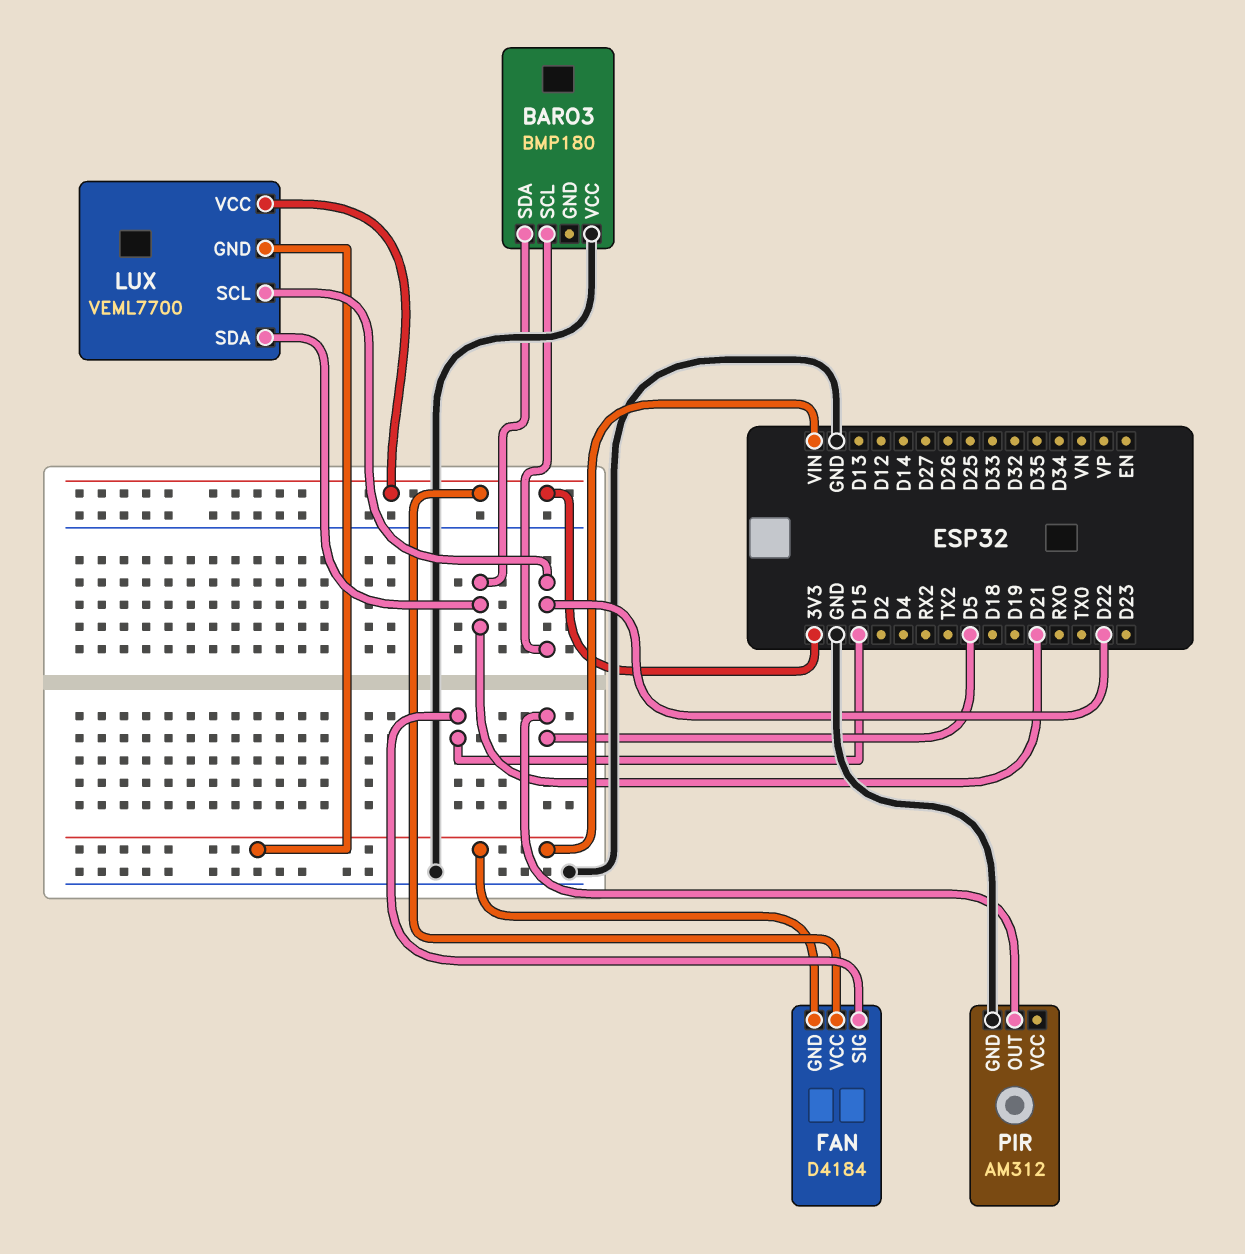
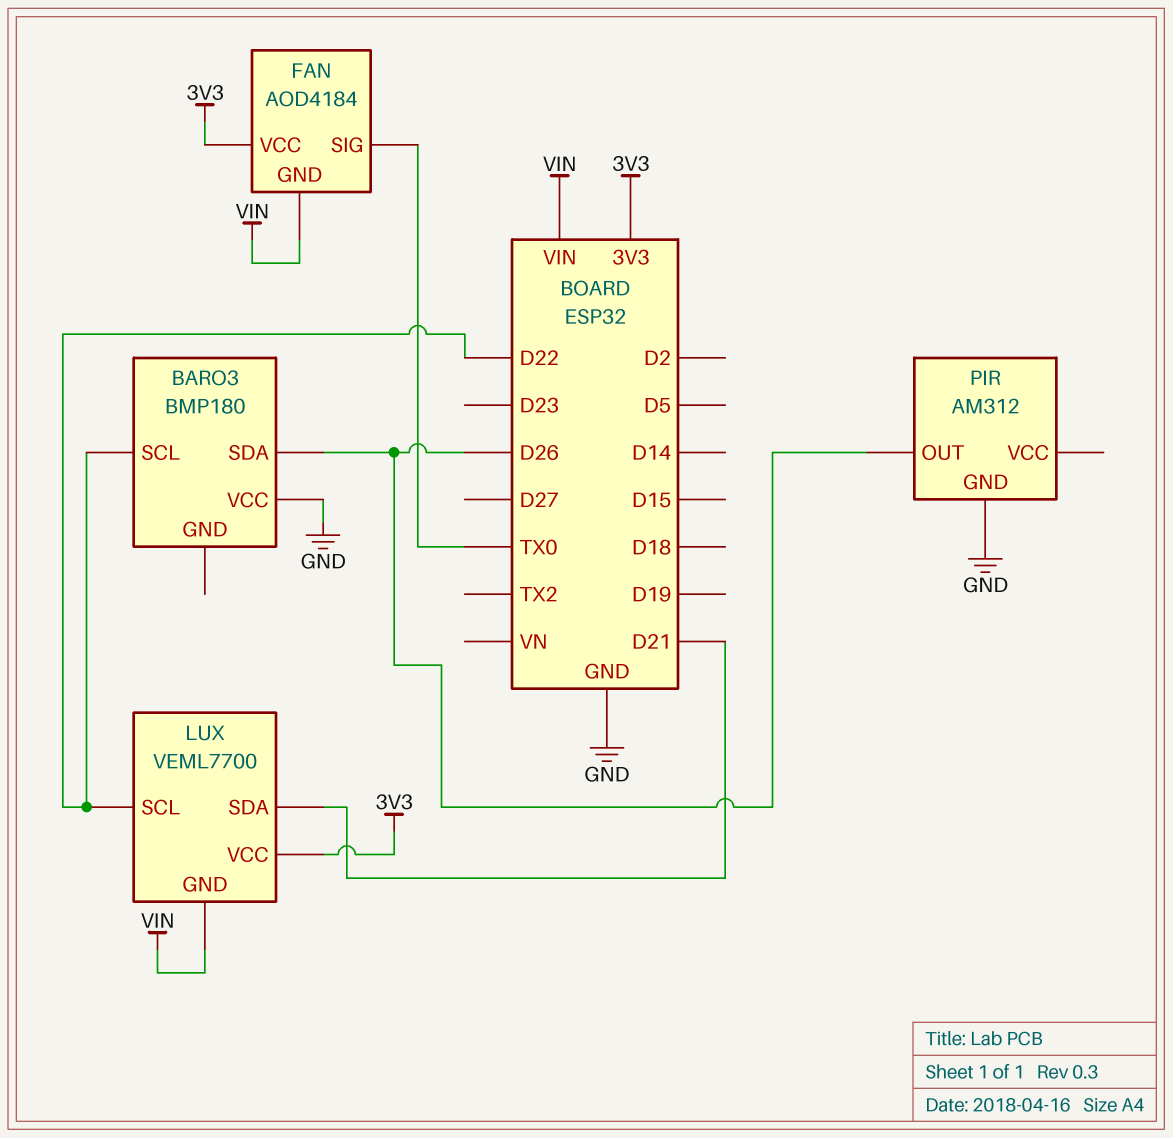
BARO3 pin SDA: D21 -> D26
FAN: D4184 -> AOD4184
FAN pin SIG: D15 -> TX0
PIR pin OUT: D5 -> D26

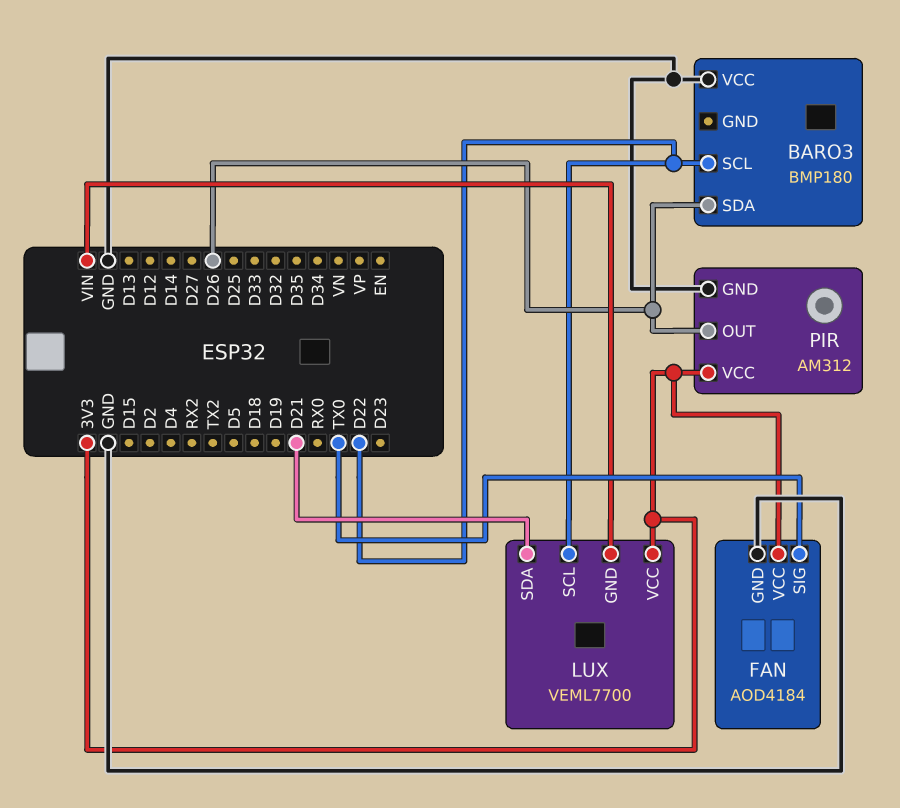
FAN pin GND: VIN -> GND
PIR pin VCC: none -> 3V3

